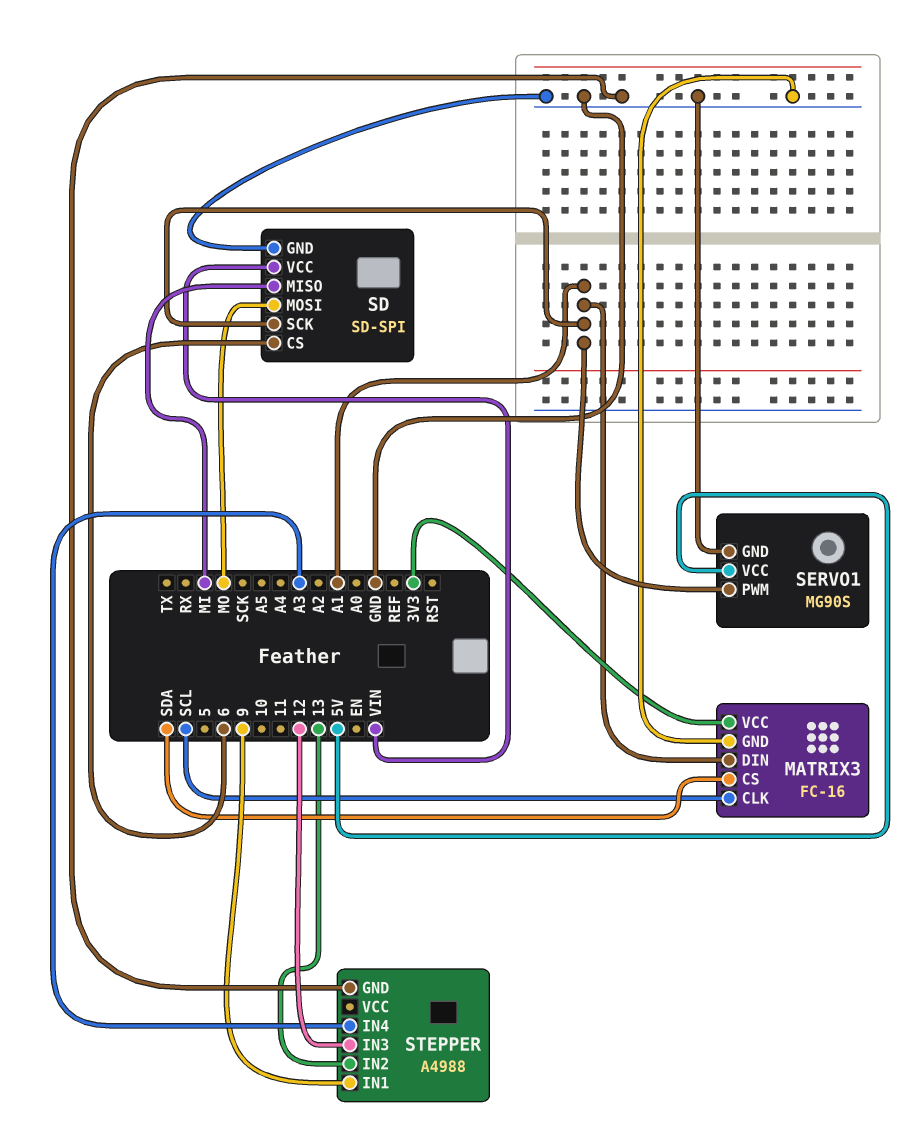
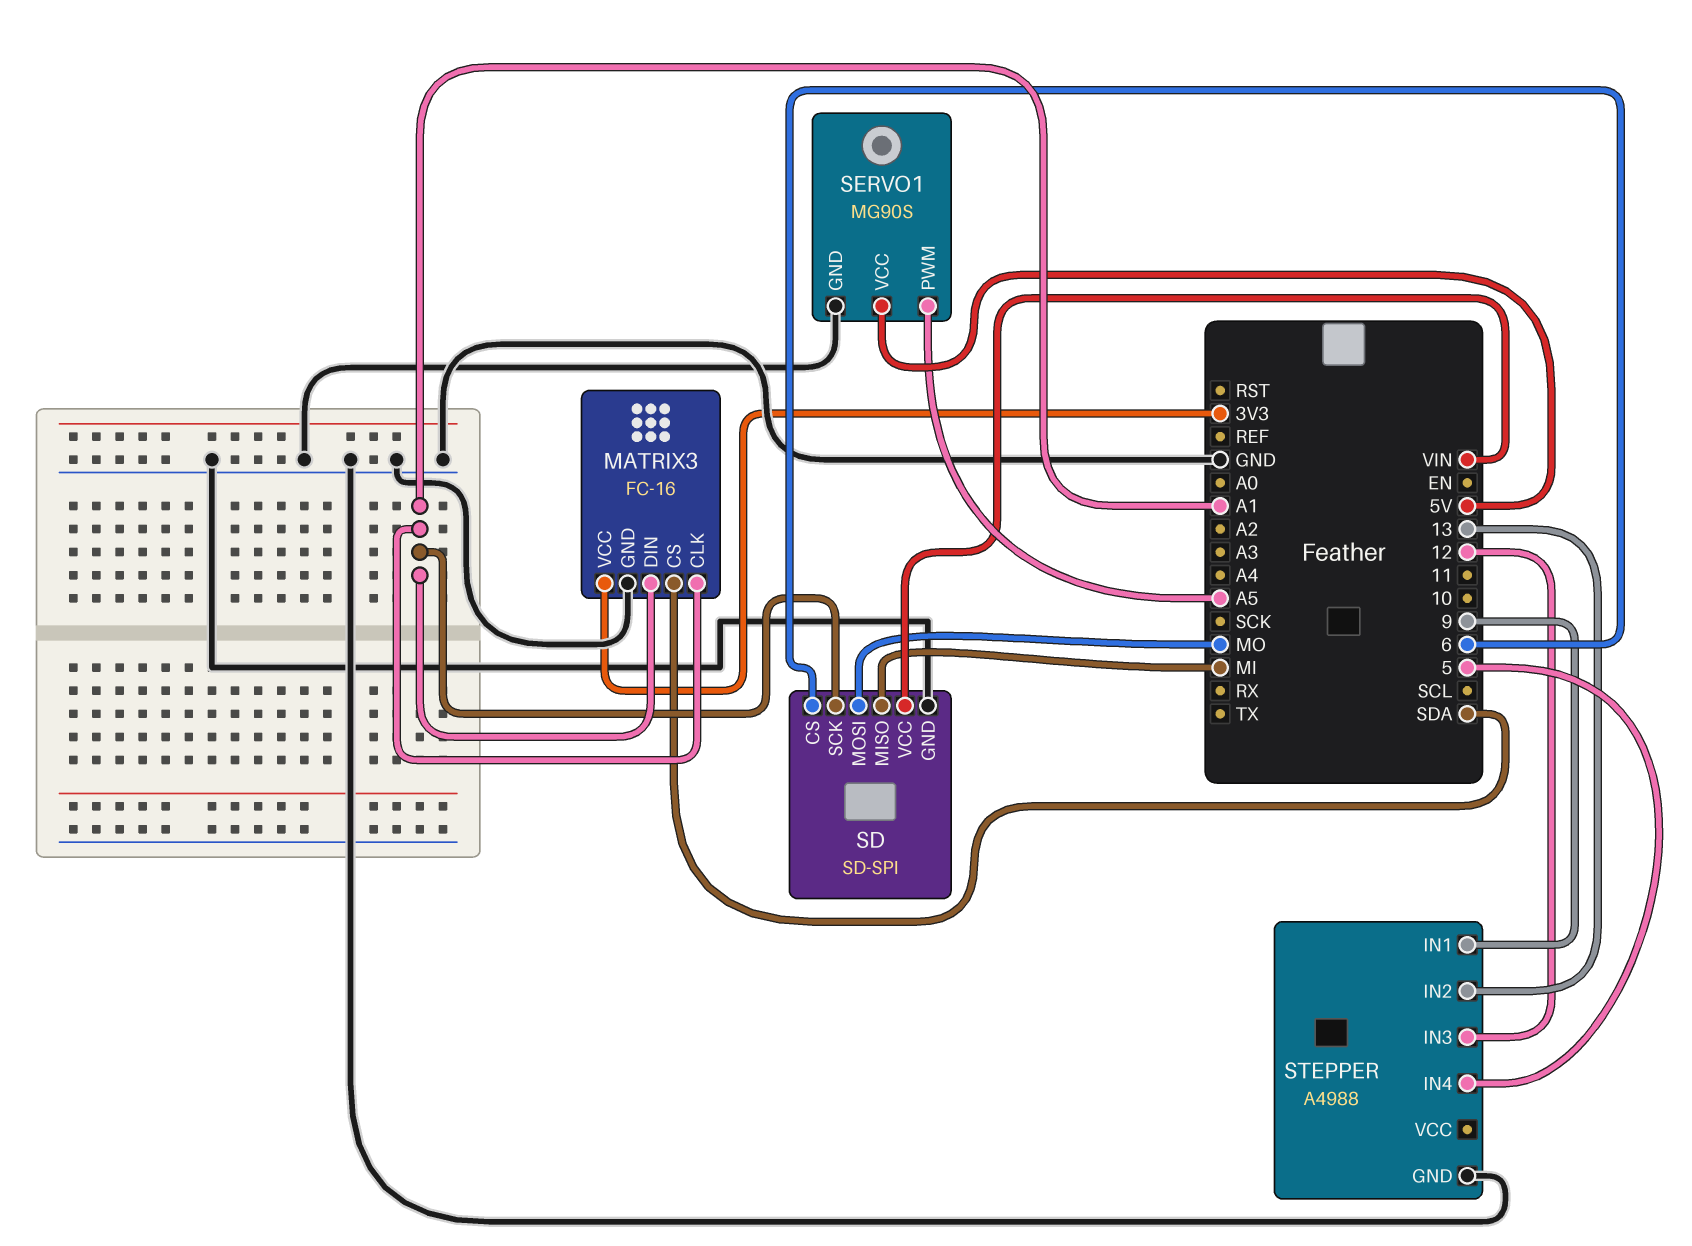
MATRIX3 pin CLK: SCL -> A1
SERVO1 pin PWM: A1 -> A5
STEPPER pin IN4: A3 -> 5

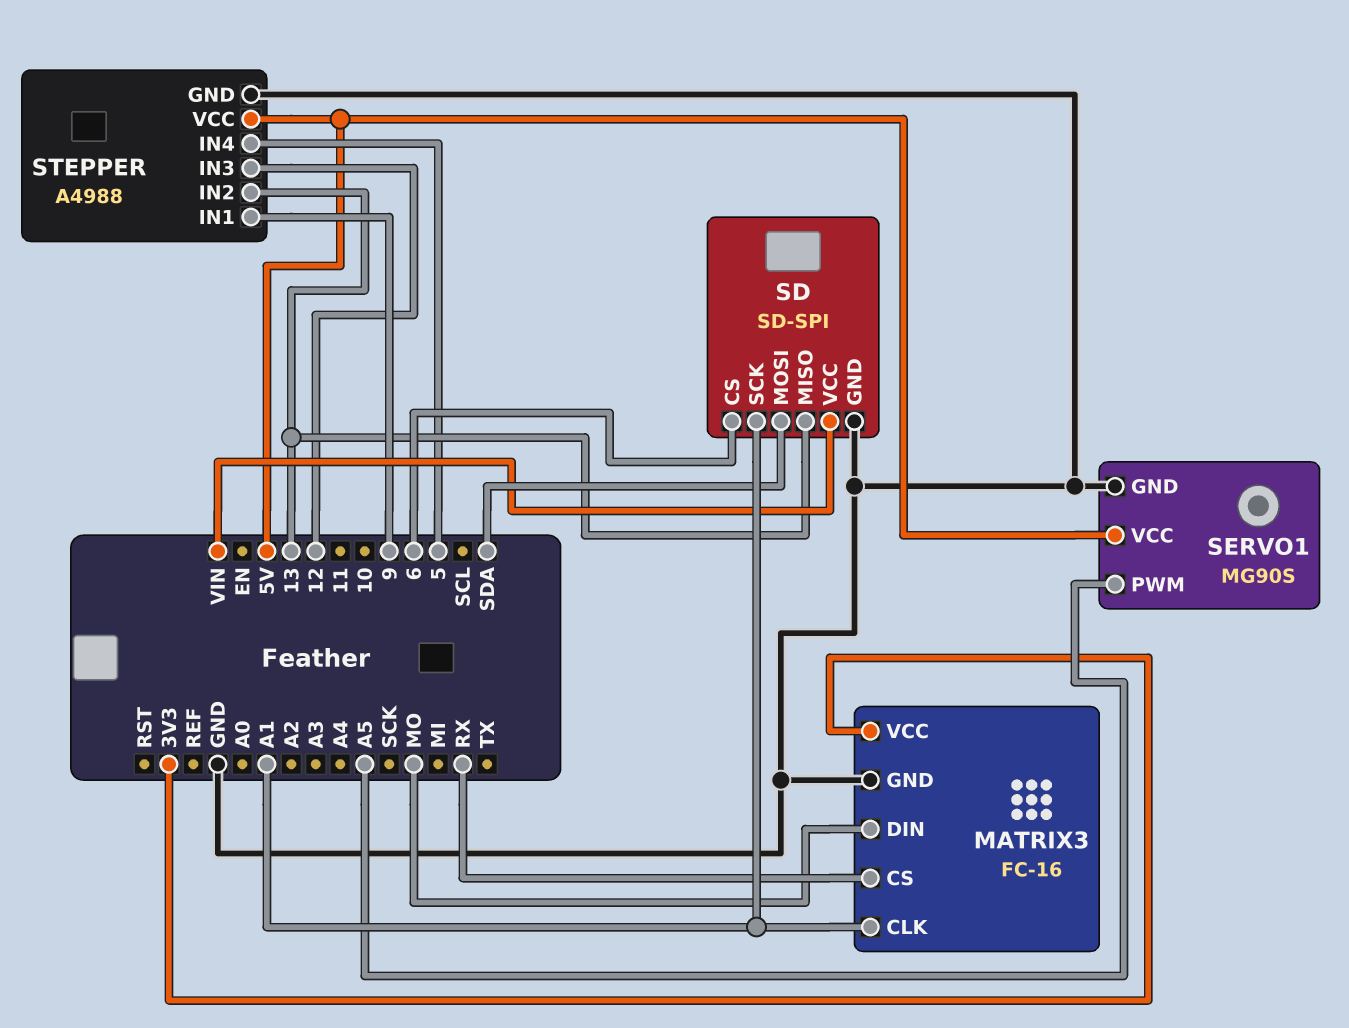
MATRIX3 pin CS: SDA -> RX
MATRIX3 pin DIN: A1 -> MO
SD pin MISO: MI -> 13
SD pin MOSI: MO -> SDA
STEPPER pin VCC: none -> 5V

